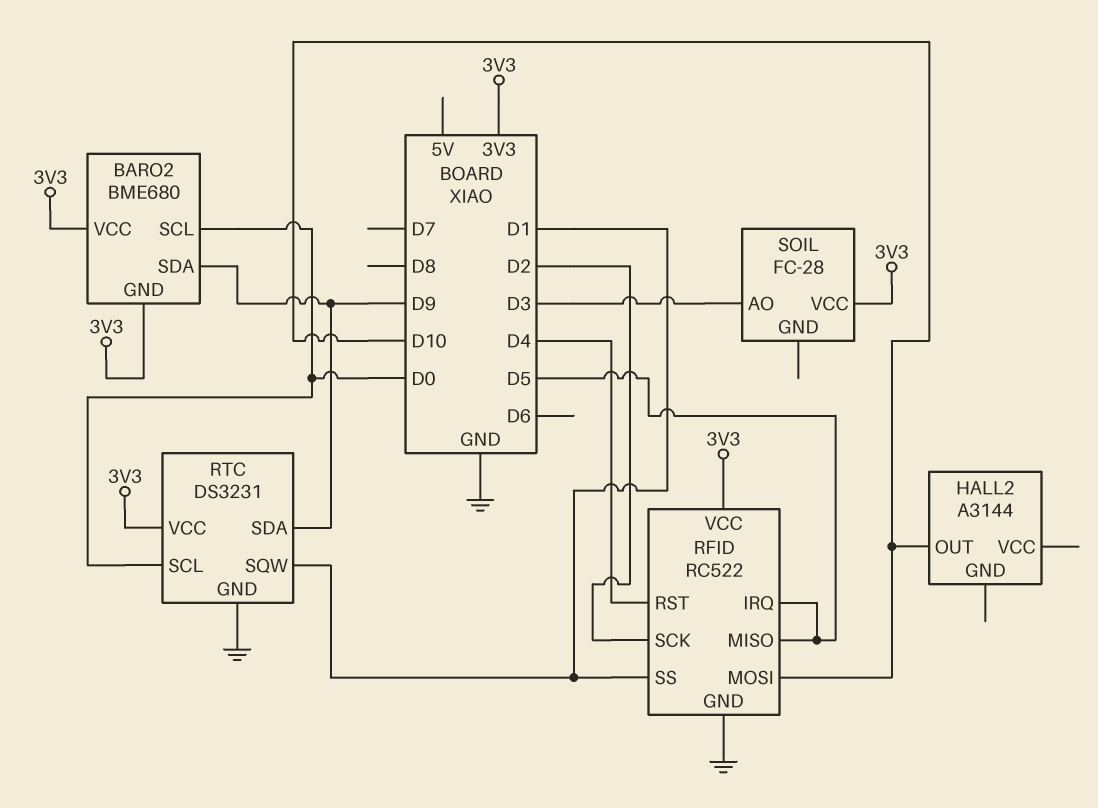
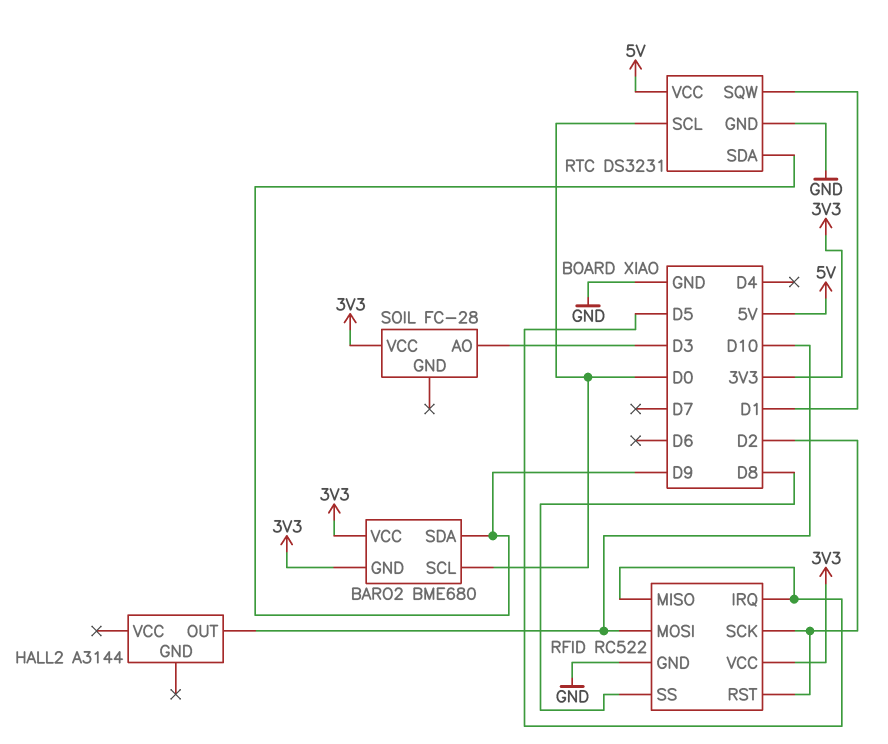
RFID pin RST: D4 -> D2
RFID pin SS: D1 -> D8
RTC pin VCC: 3V3 -> 5V

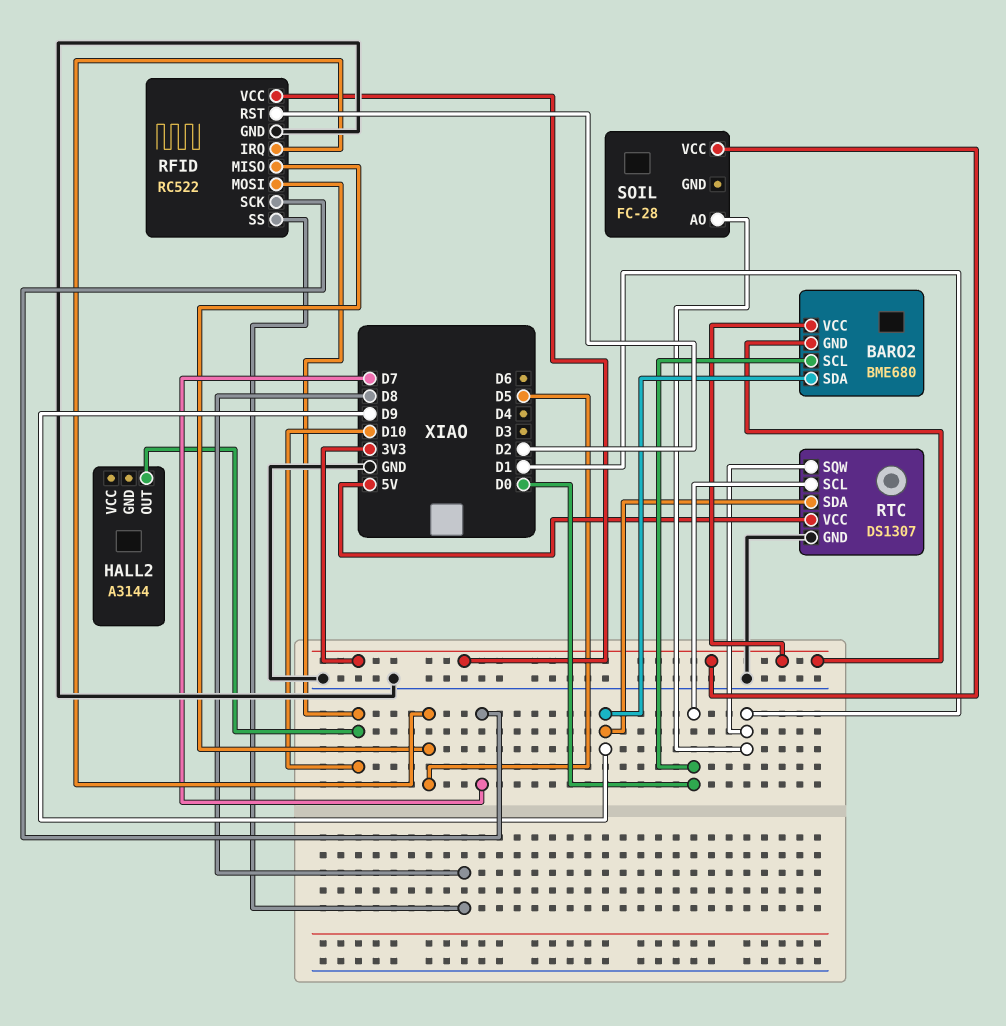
RFID pin SCK: D2 -> D7
RTC: DS3231 -> DS1307
SOIL pin AO: D3 -> D1

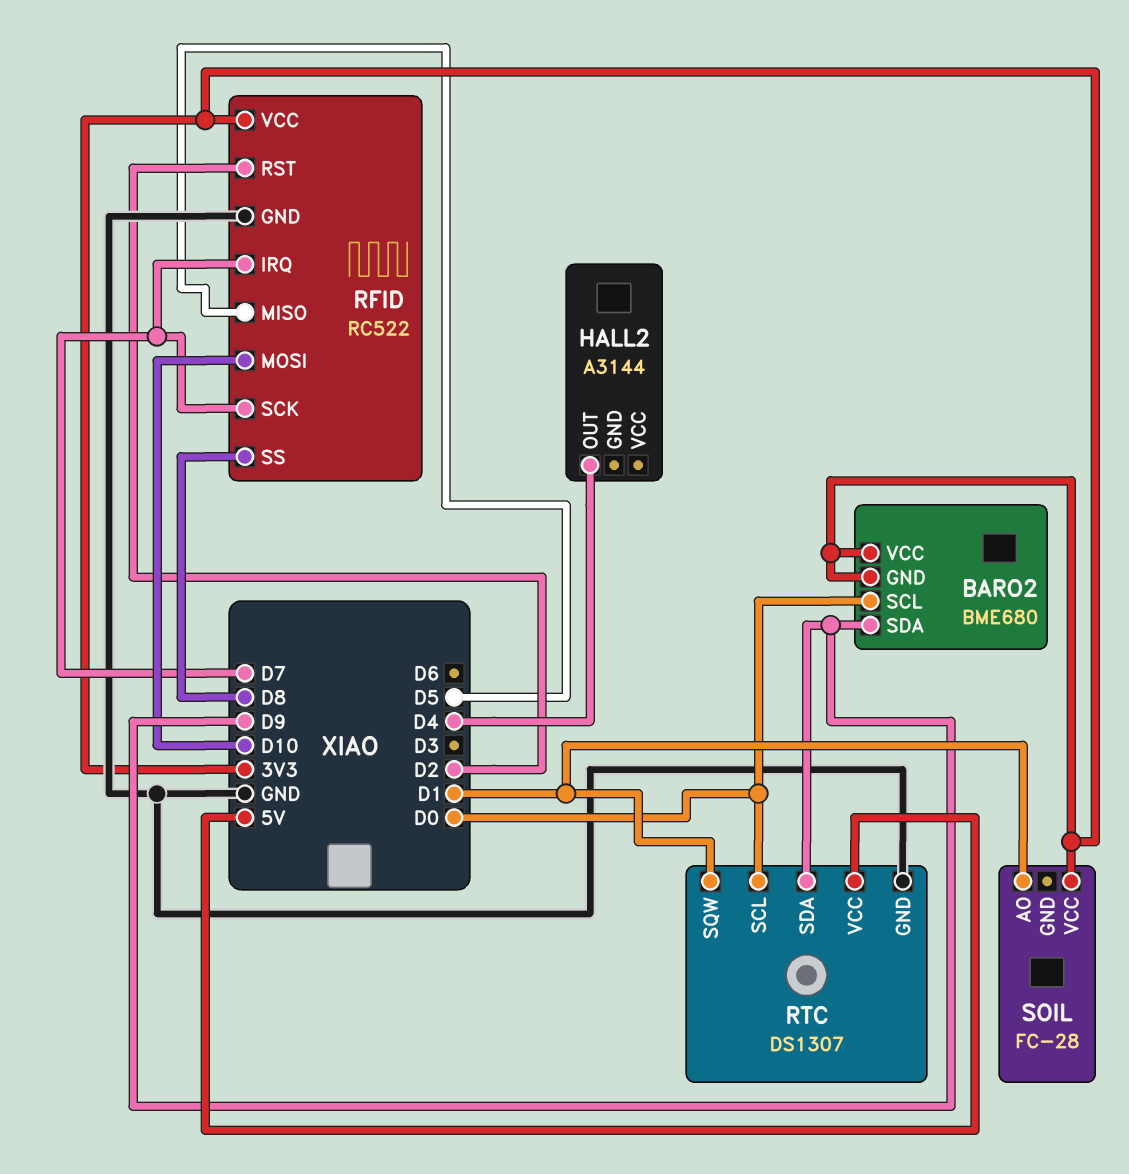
HALL2 pin OUT: D10 -> D4
RFID pin IRQ: D5 -> D7

